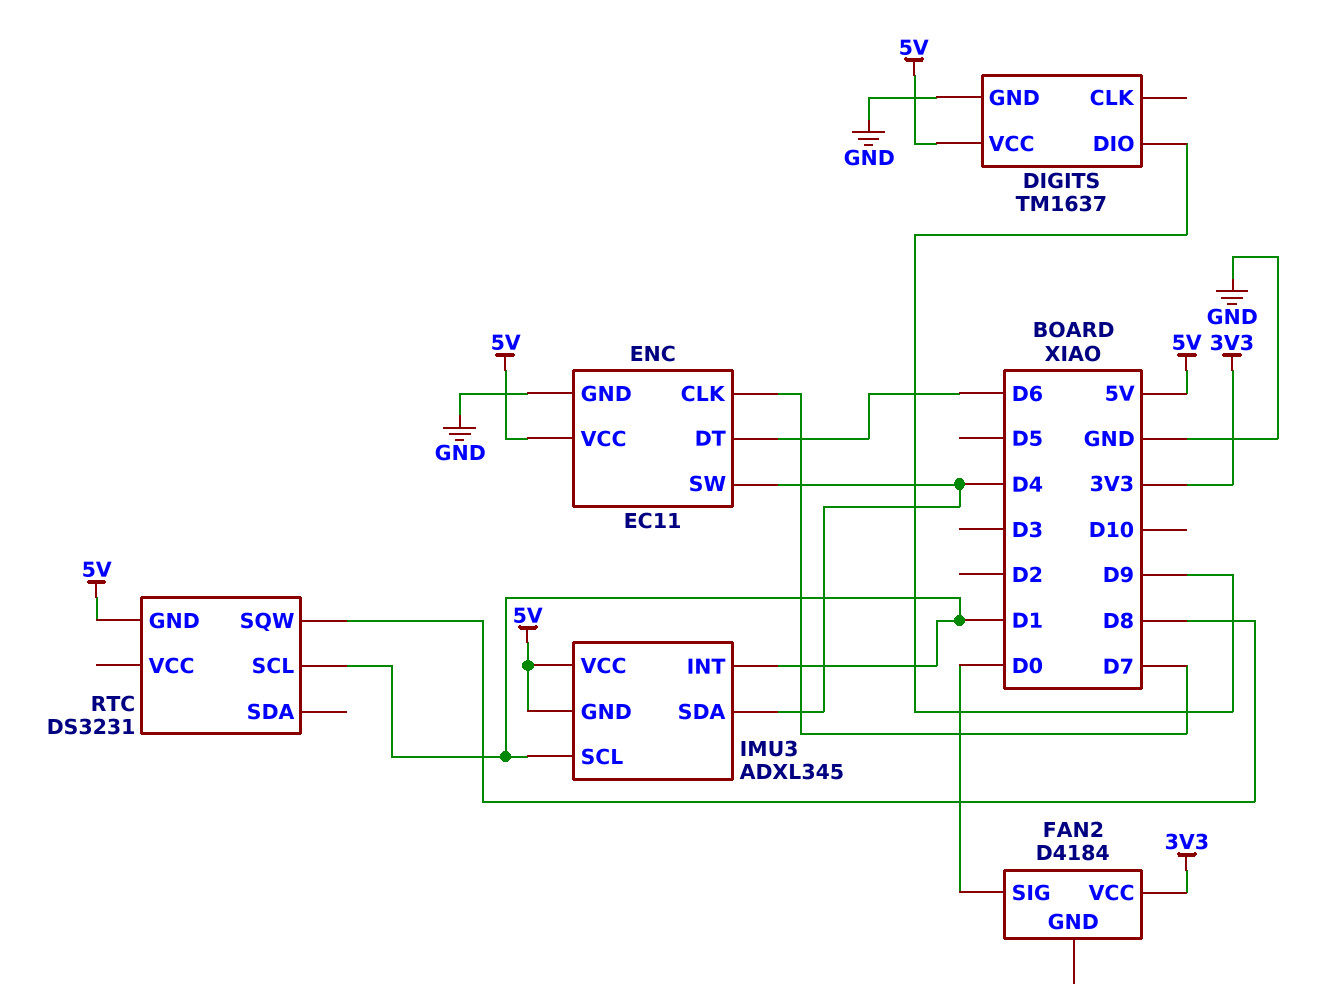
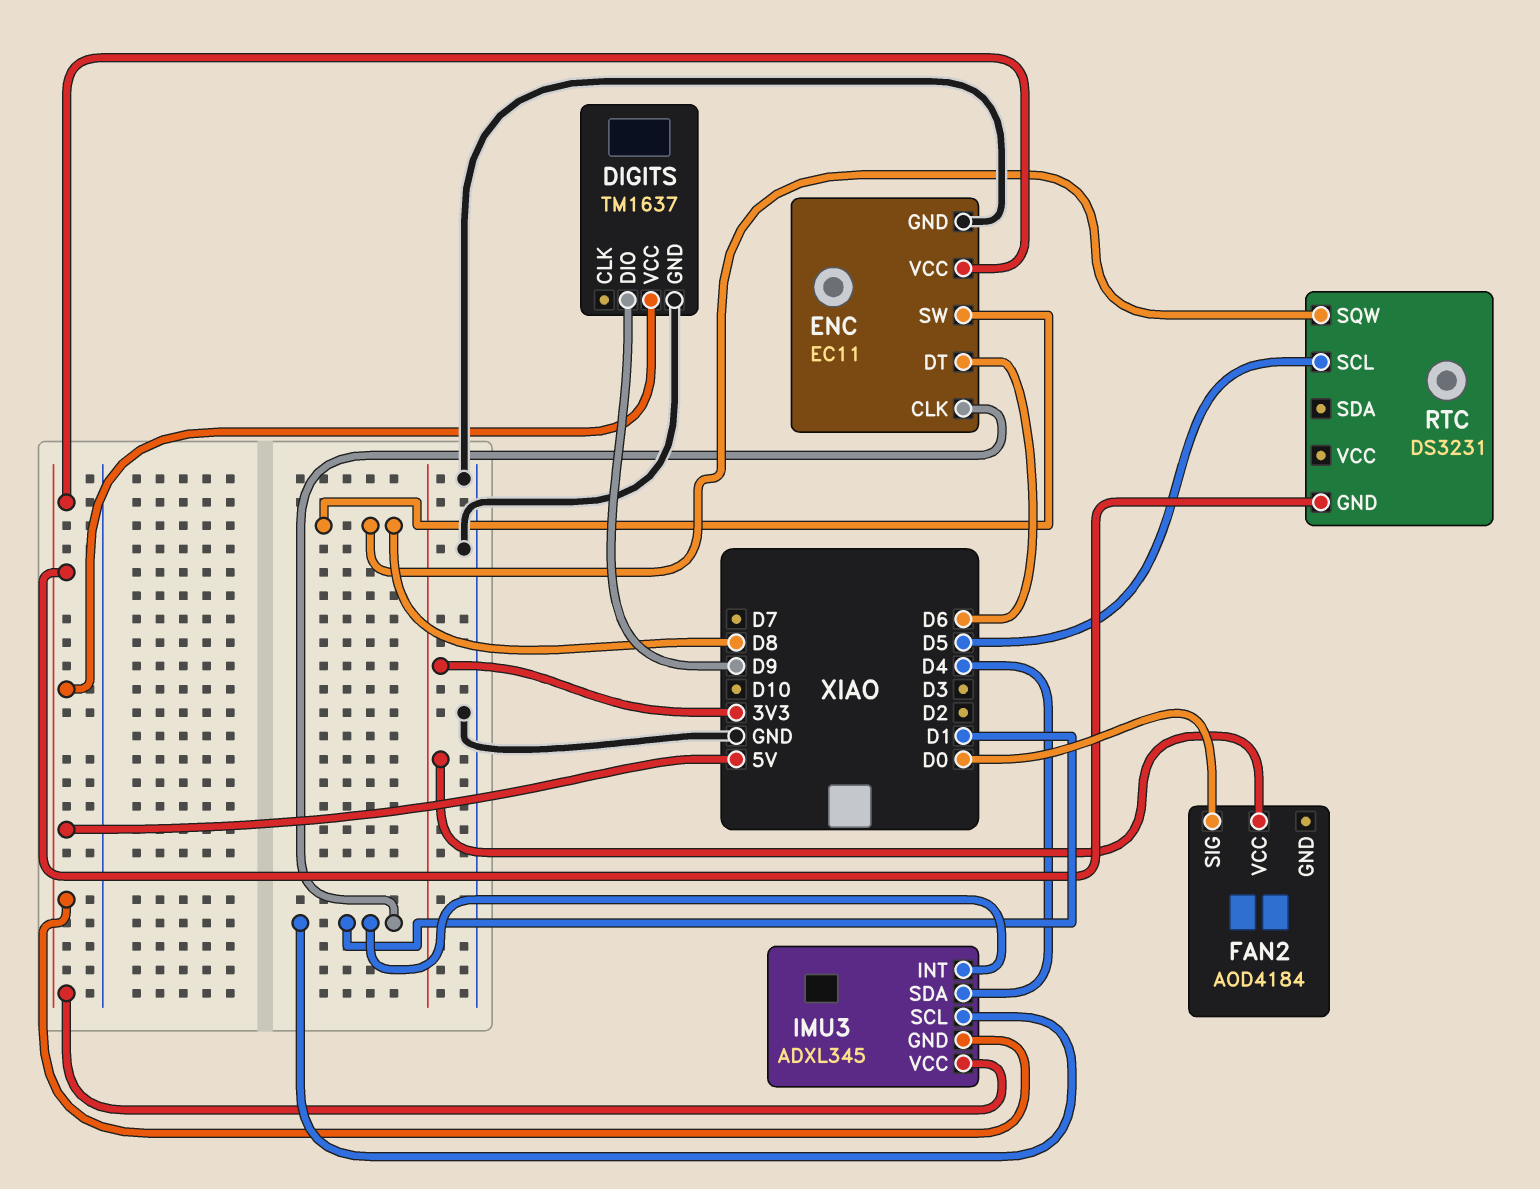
ENC pin CLK: D7 -> D1
ENC pin SW: D4 -> D8
FAN2: D4184 -> AOD4184
RTC pin SCL: D1 -> D5

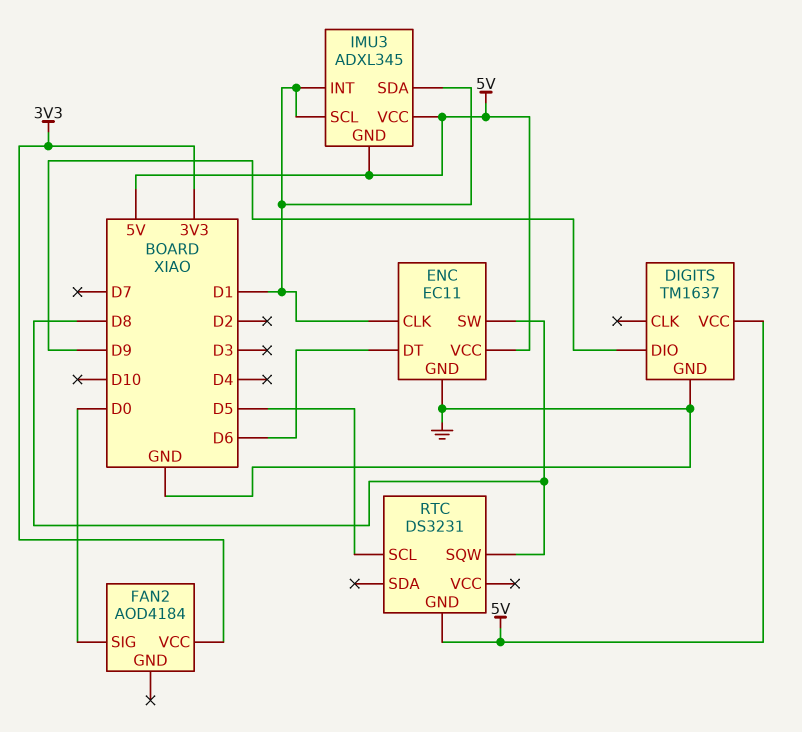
IMU3 pin SDA: D4 -> D1

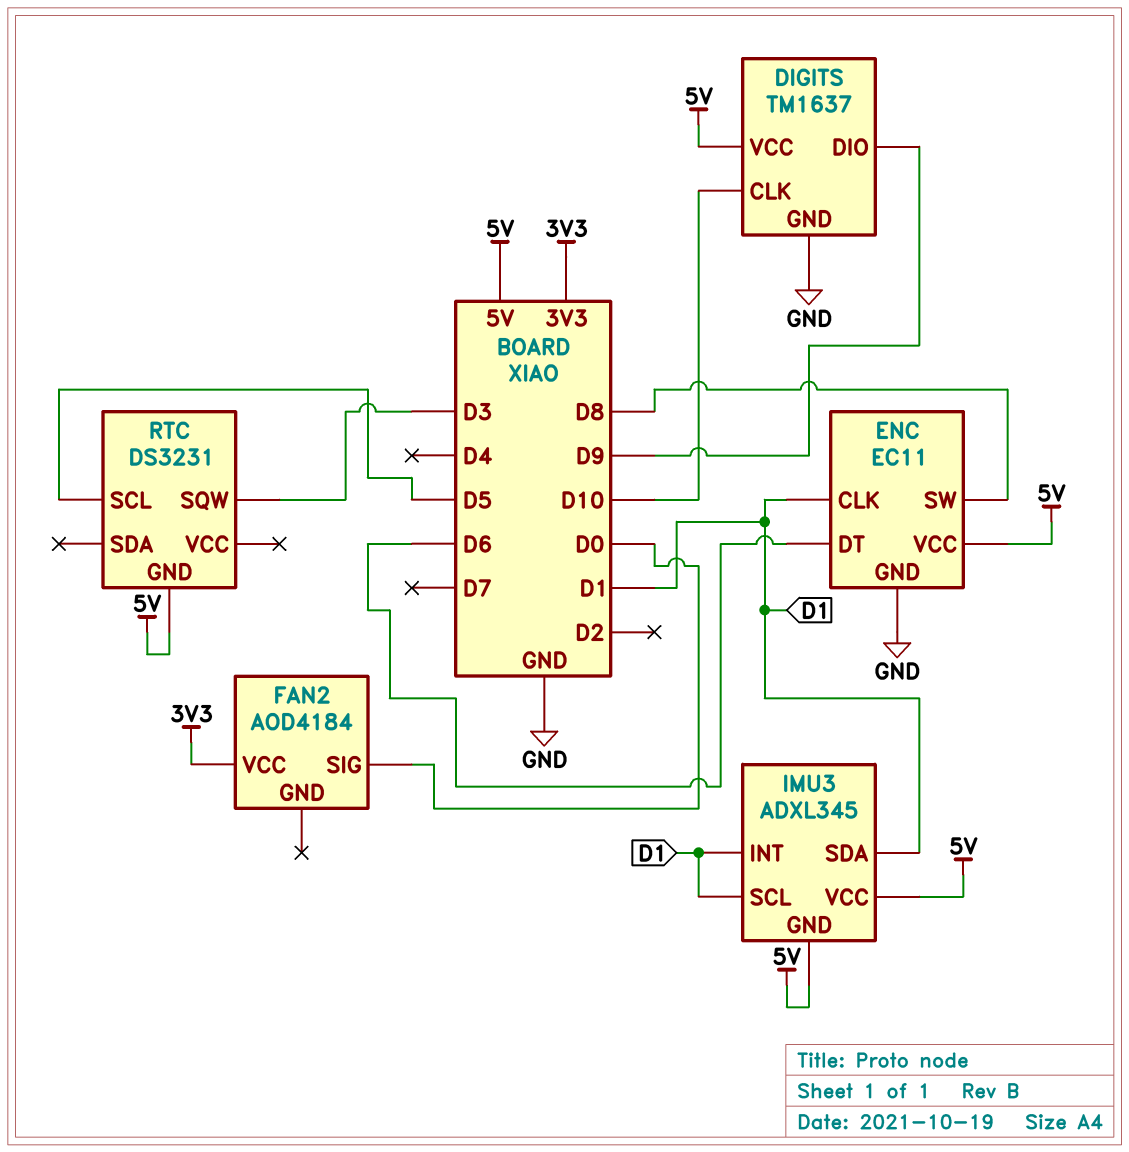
DIGITS pin CLK: none -> D10
RTC pin SQW: D8 -> D3

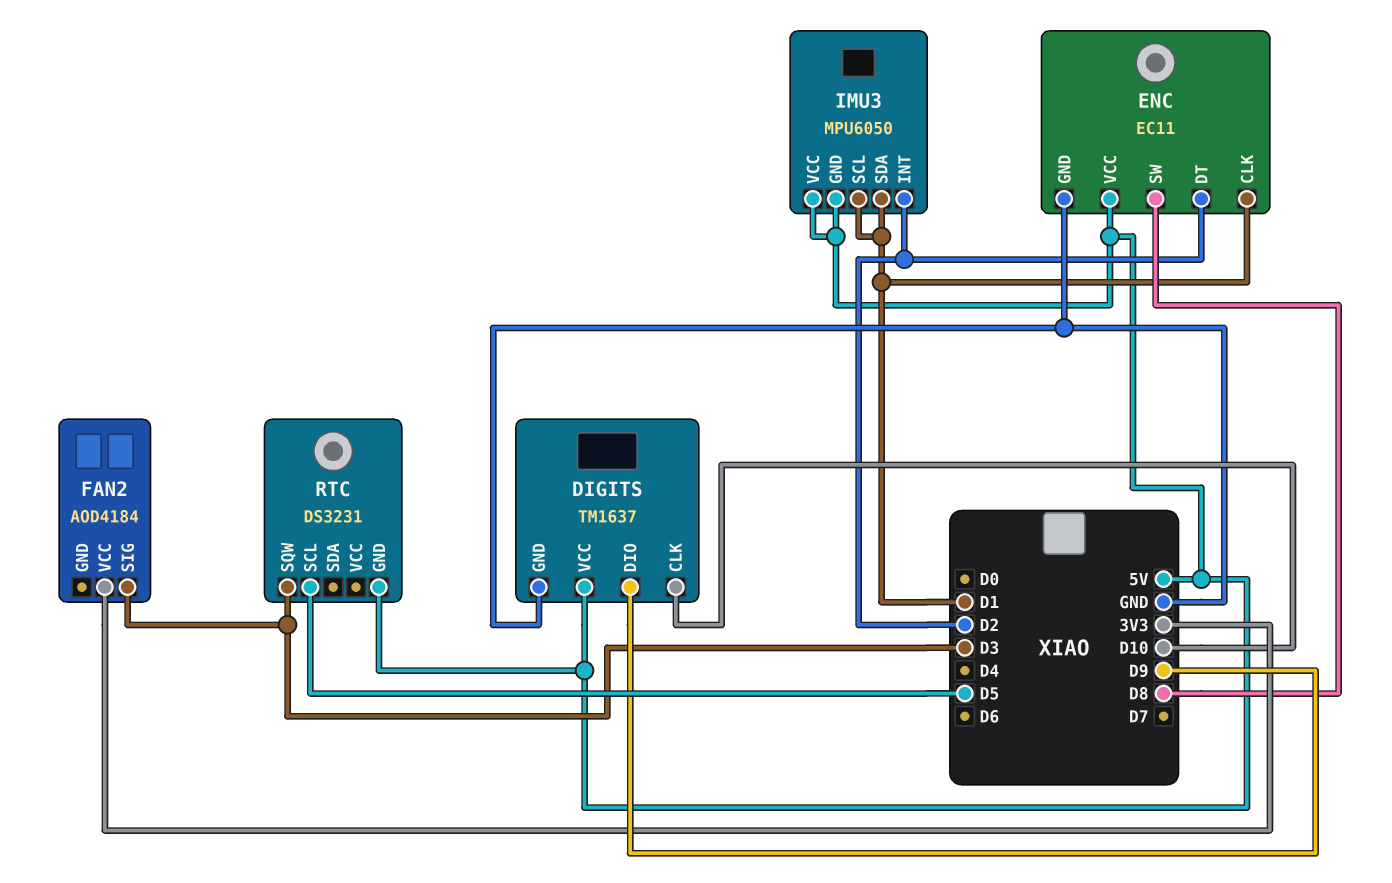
ENC pin DT: D6 -> D2
FAN2 pin SIG: D0 -> D3
IMU3: ADXL345 -> MPU6050
IMU3 pin INT: D1 -> D2

